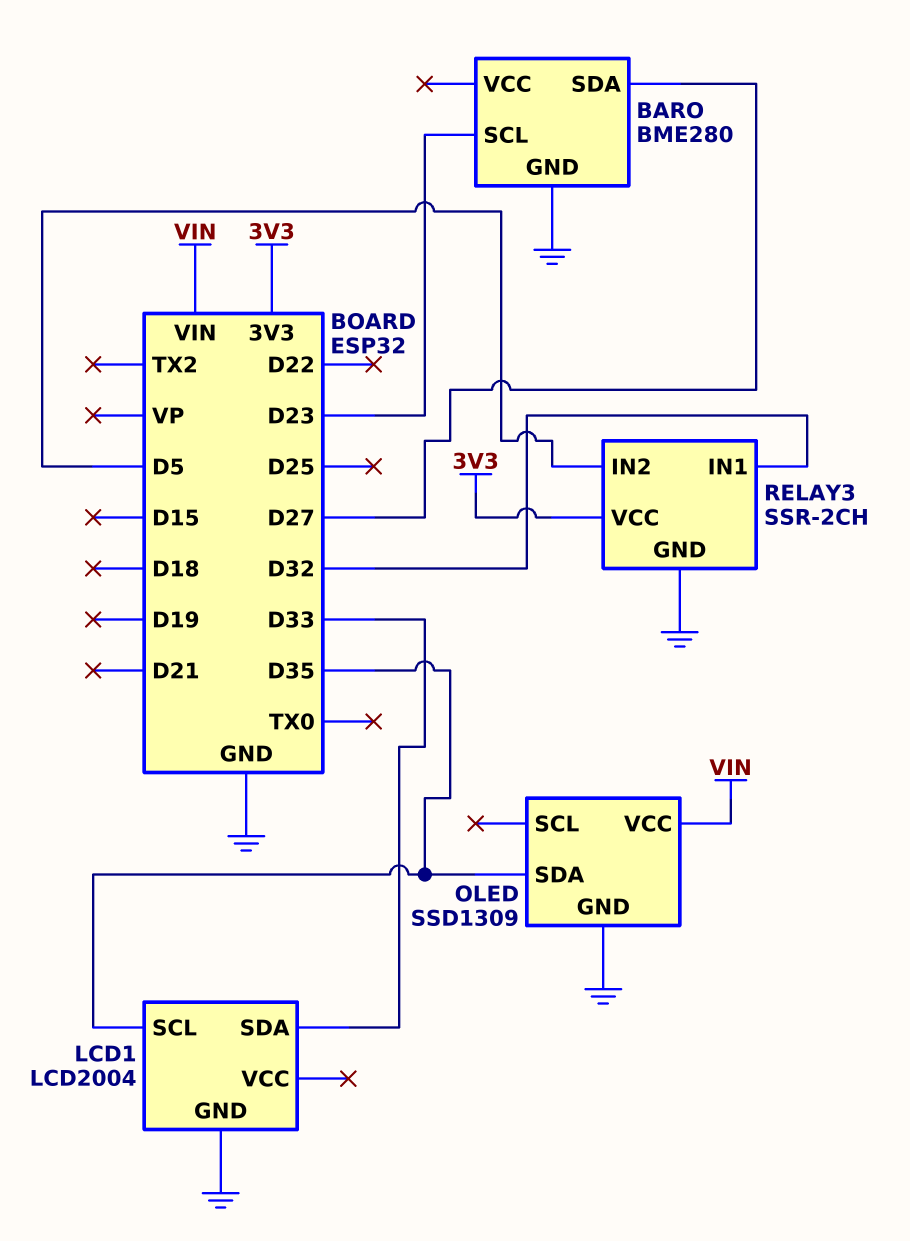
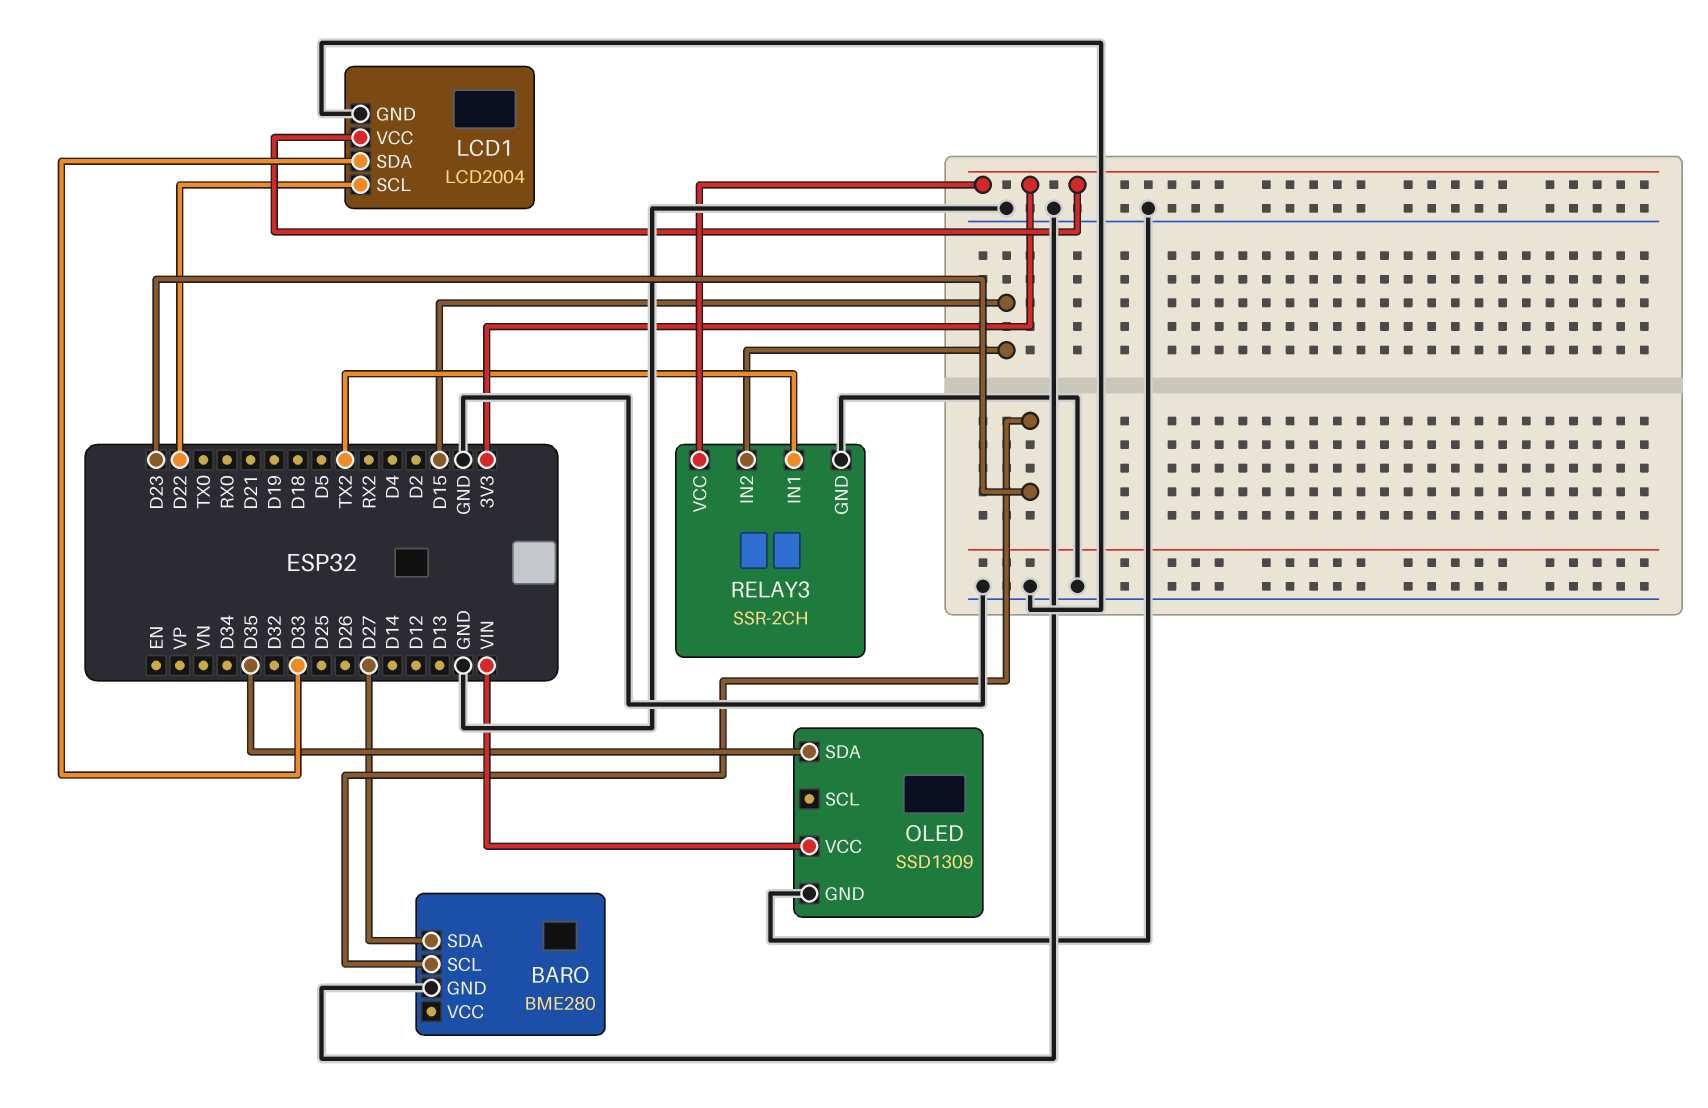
LCD1 pin SCL: D35 -> D22
LCD1 pin VCC: none -> 3V3
RELAY3 pin IN1: D32 -> TX2
RELAY3 pin IN2: D5 -> D15

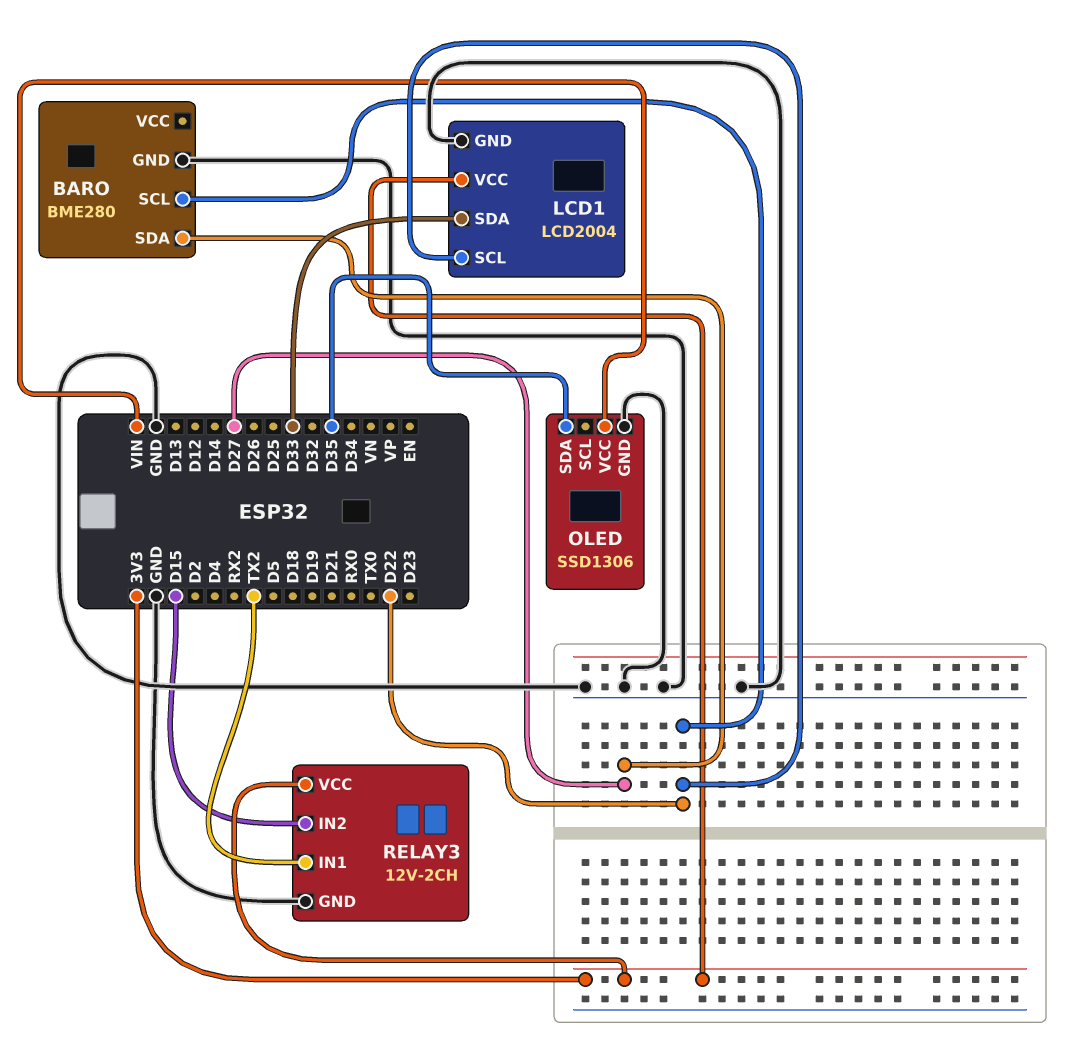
BARO pin SCL: D23 -> D22
OLED: SSD1309 -> SSD1306
RELAY3: SSR-2CH -> 12V-2CH

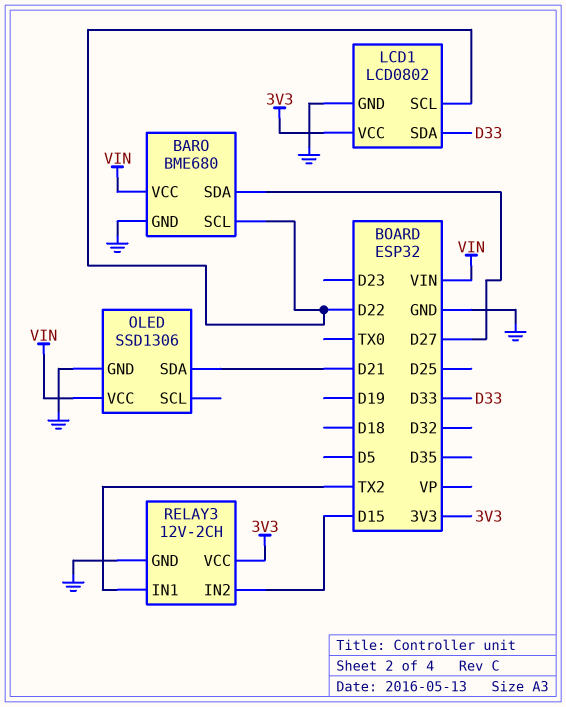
BARO: BME280 -> BME680
BARO pin VCC: none -> VIN
LCD1: LCD2004 -> LCD0802
OLED pin SDA: D35 -> D21

